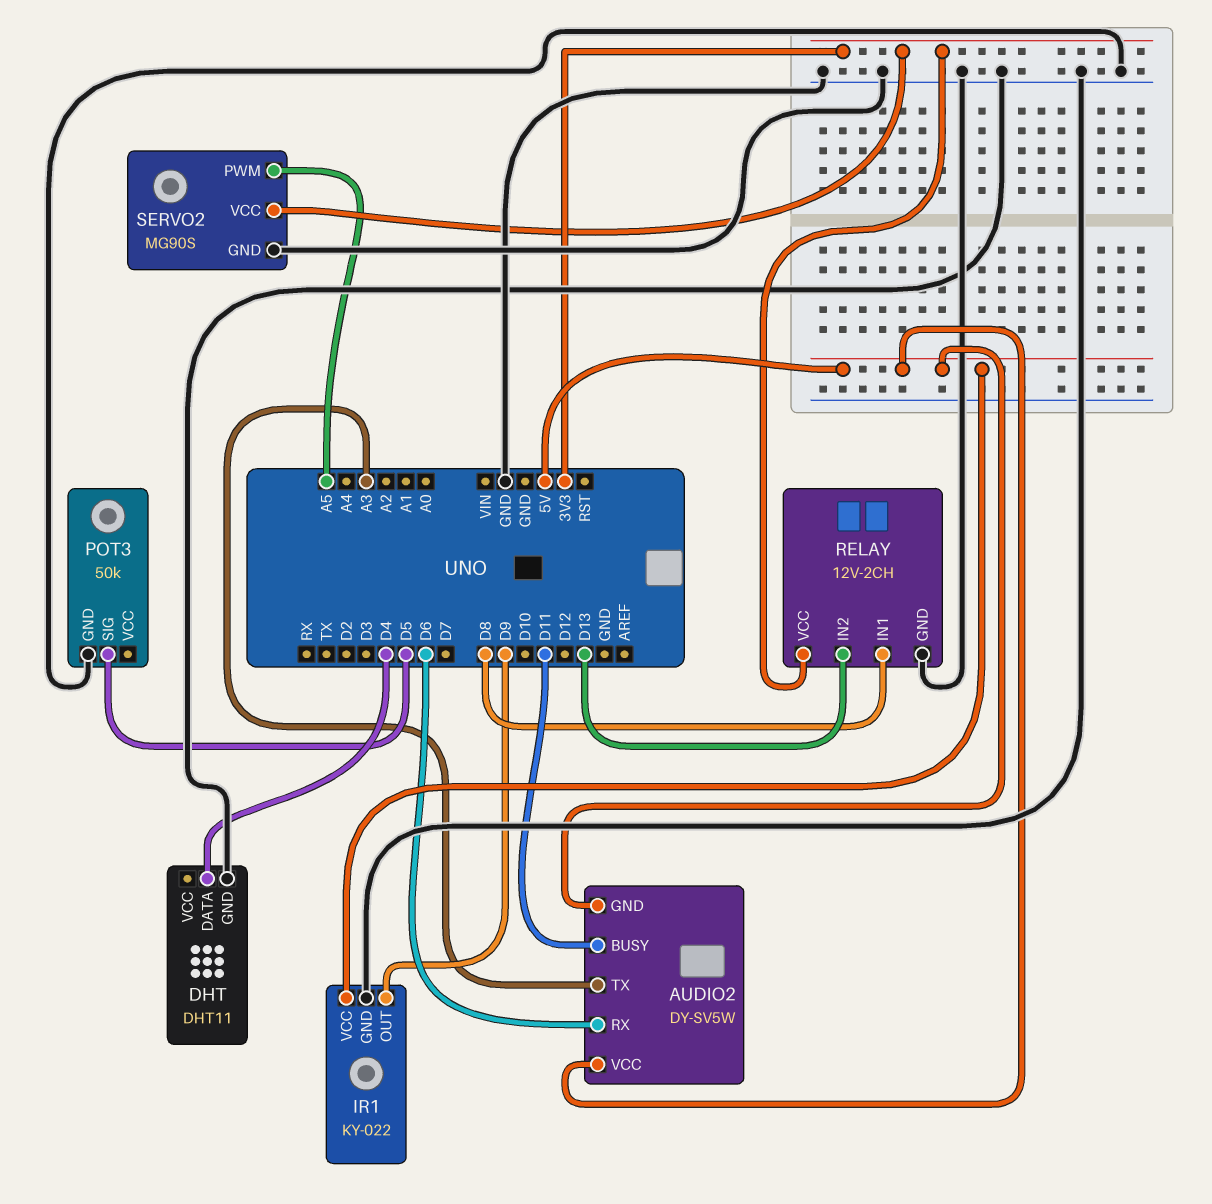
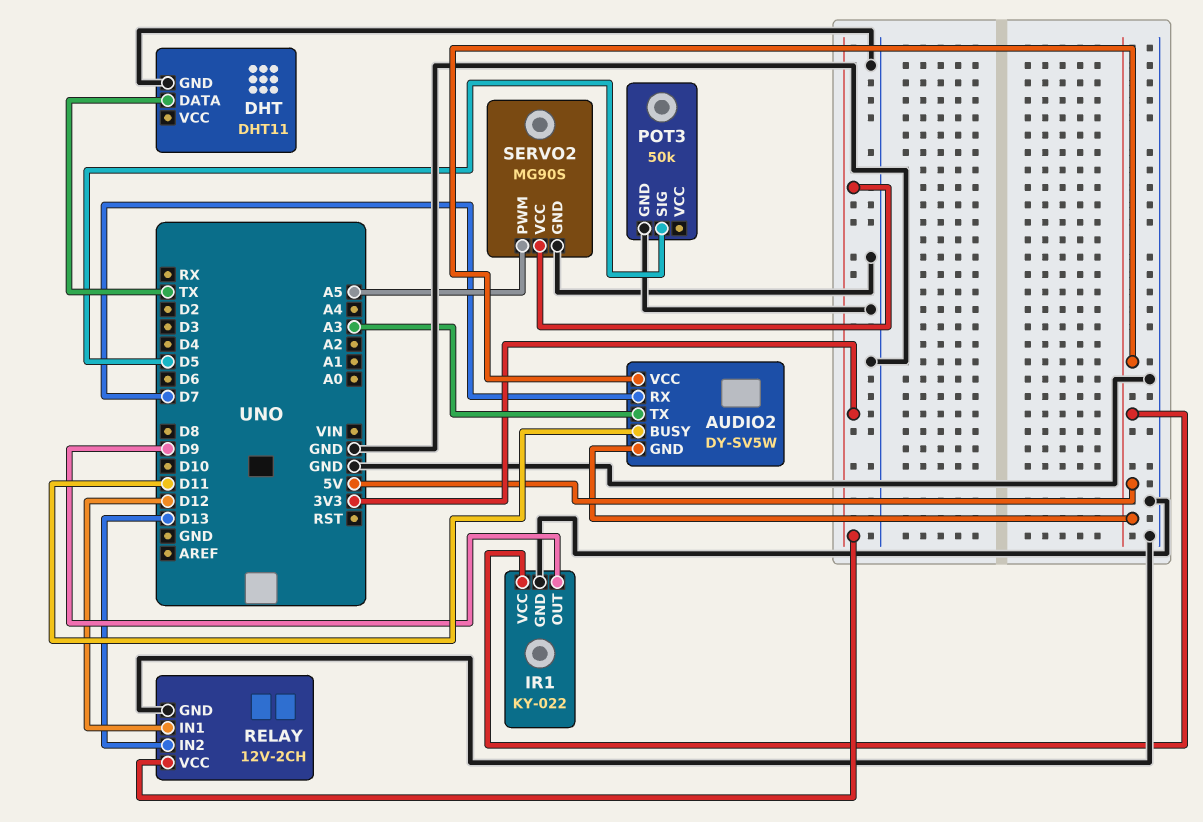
AUDIO2 pin RX: D6 -> D7
DHT pin DATA: D4 -> TX
RELAY pin IN1: D8 -> D12

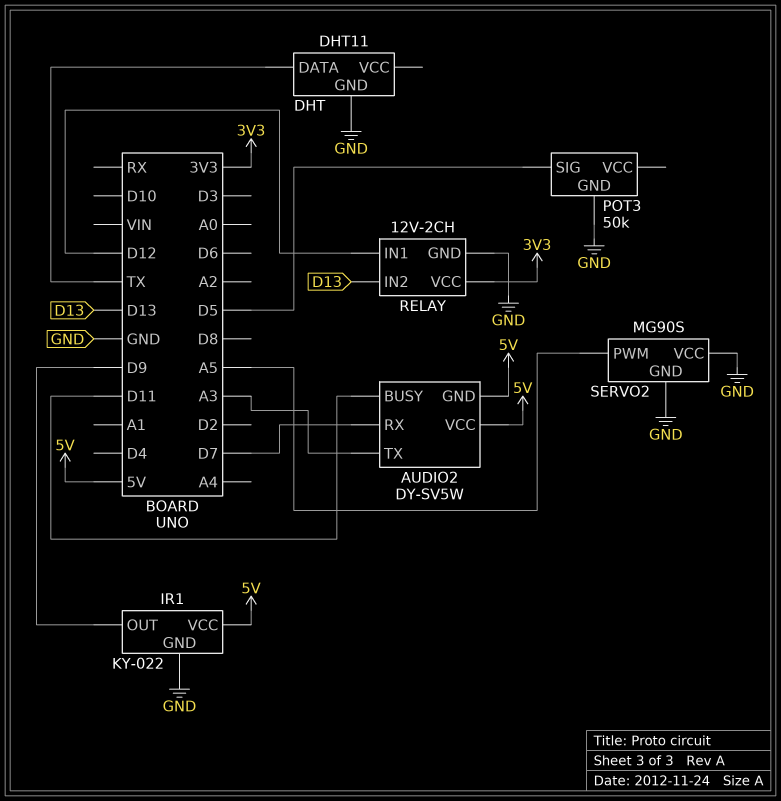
SERVO2 pin VCC: 3V3 -> GND

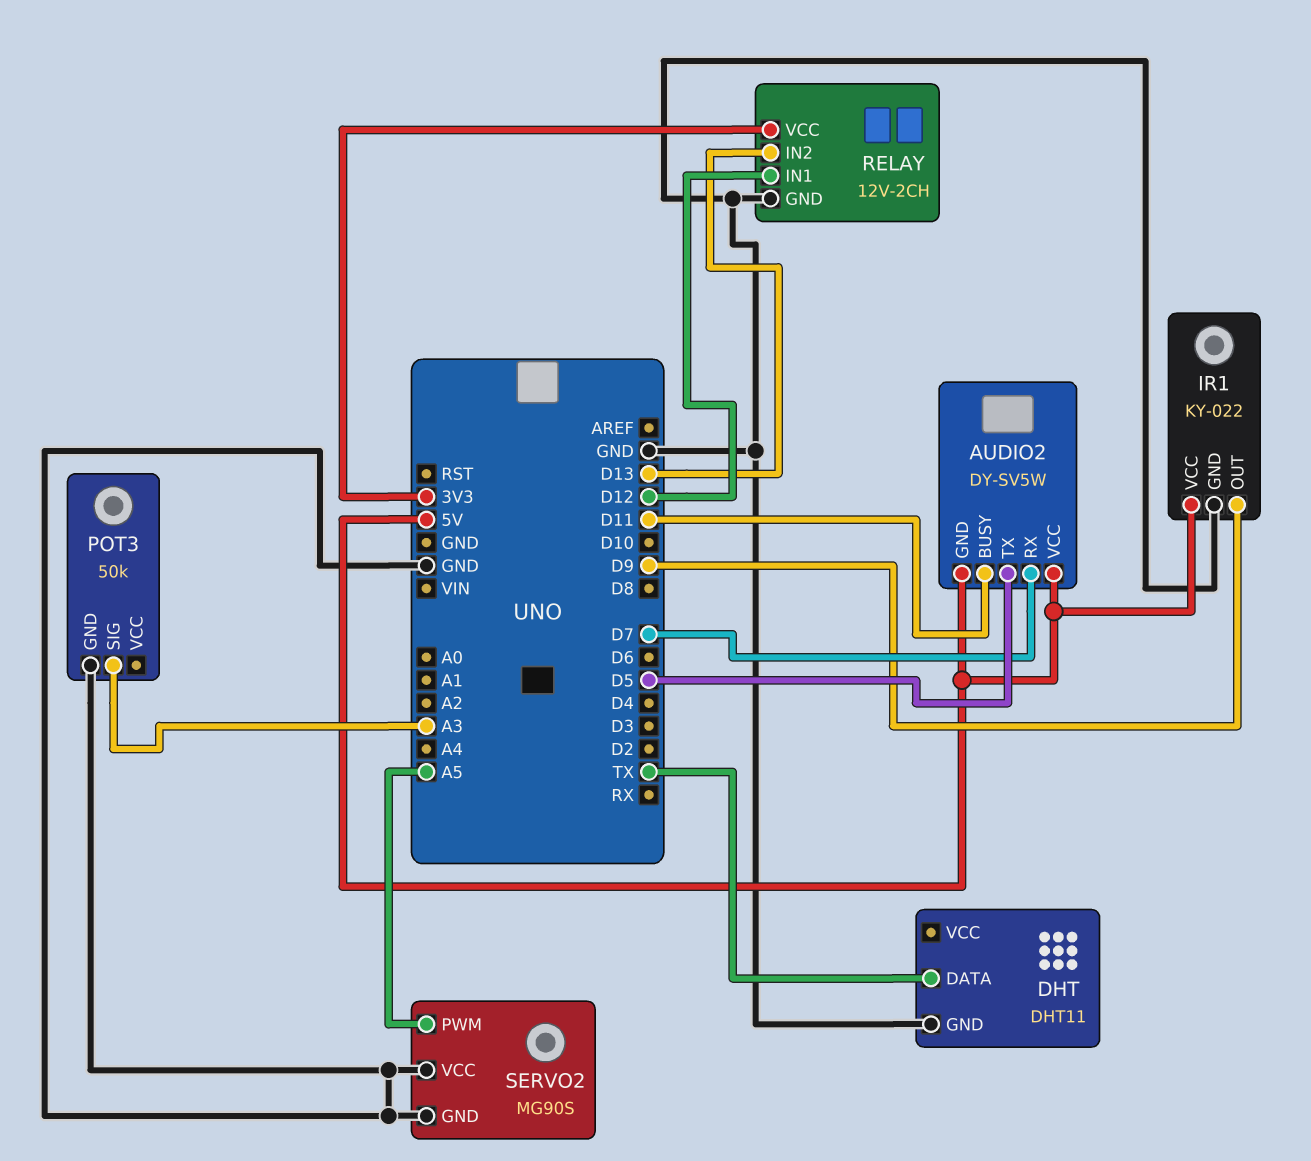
AUDIO2 pin TX: A3 -> D5
POT3 pin SIG: D5 -> A3

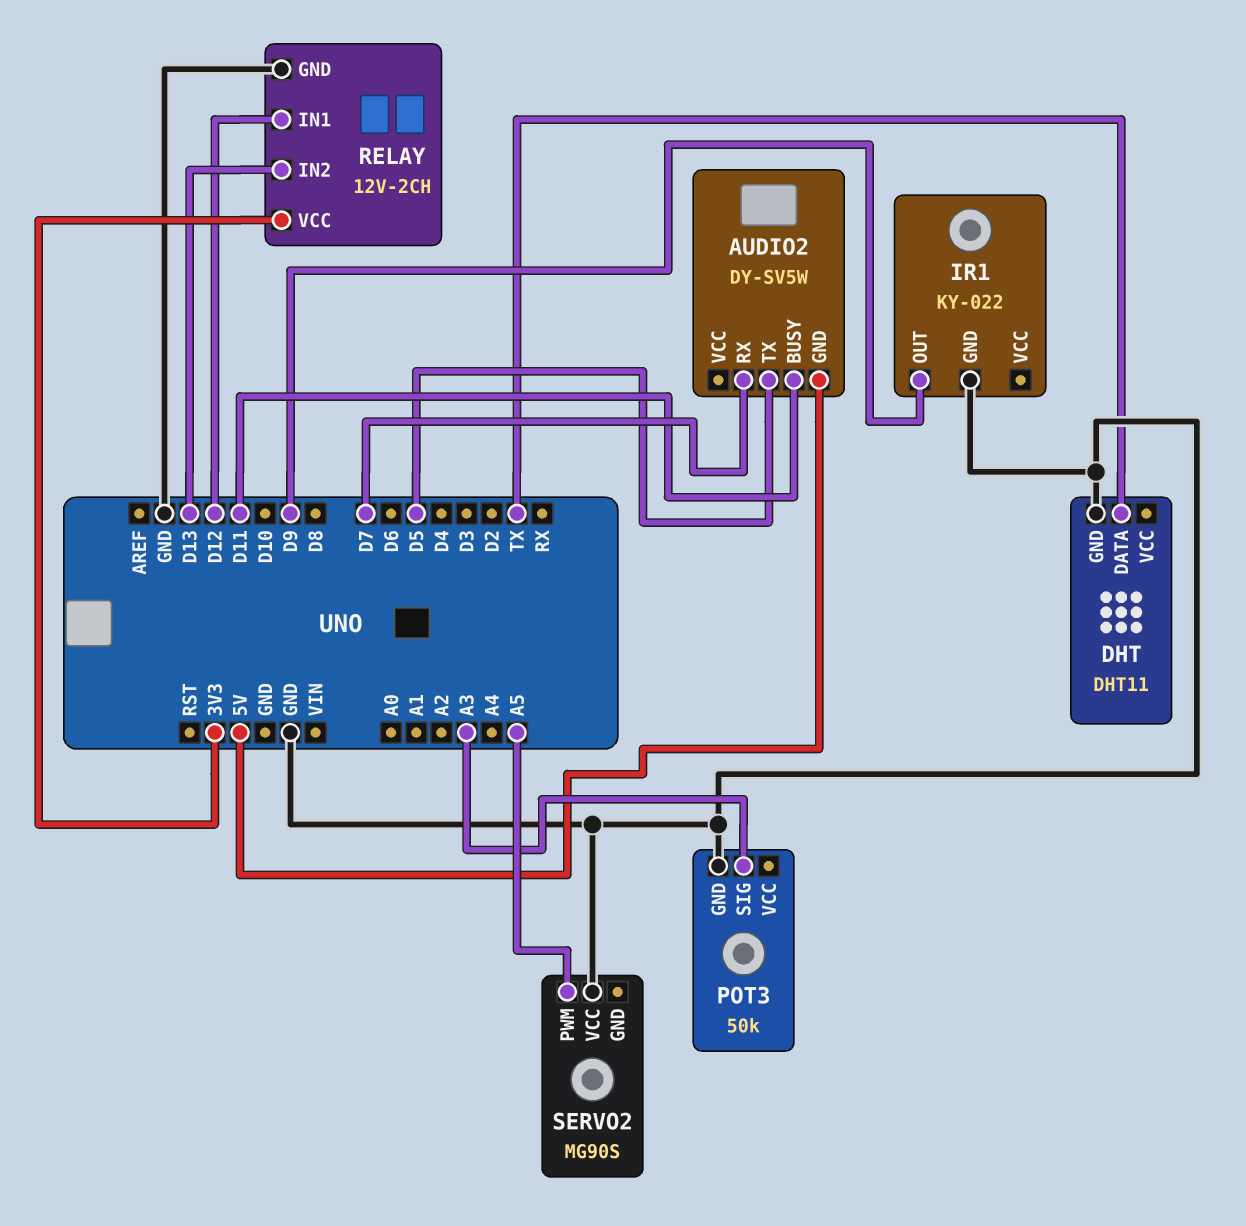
AUDIO2 pin VCC: 5V -> none
IR1 pin VCC: 5V -> none
SERVO2 pin GND: GND -> none

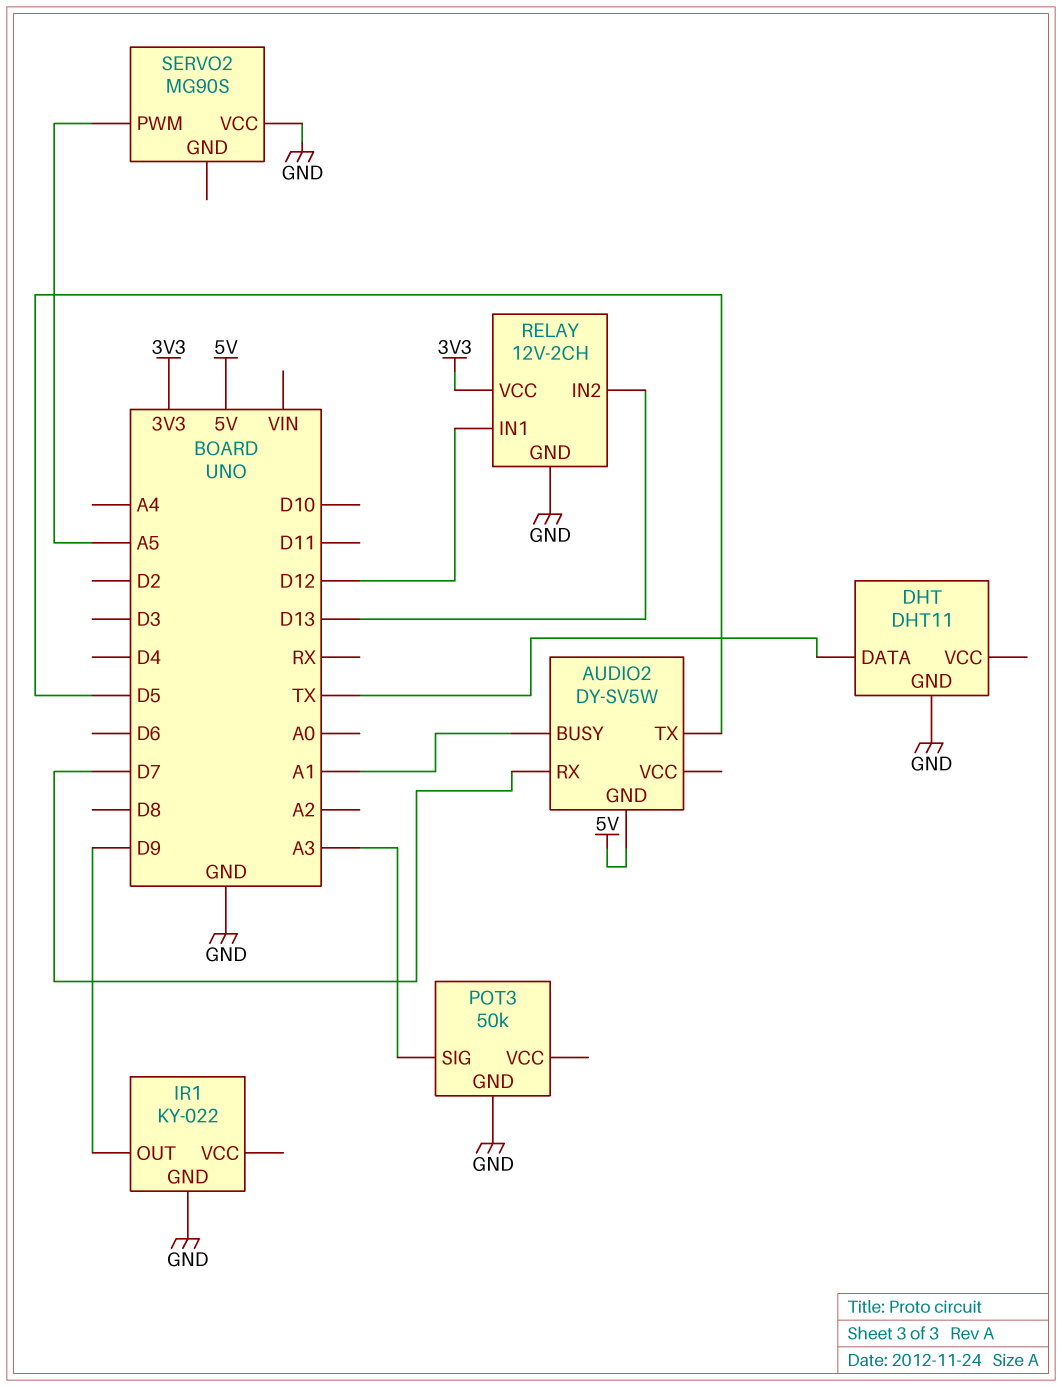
AUDIO2 pin BUSY: D11 -> A1

